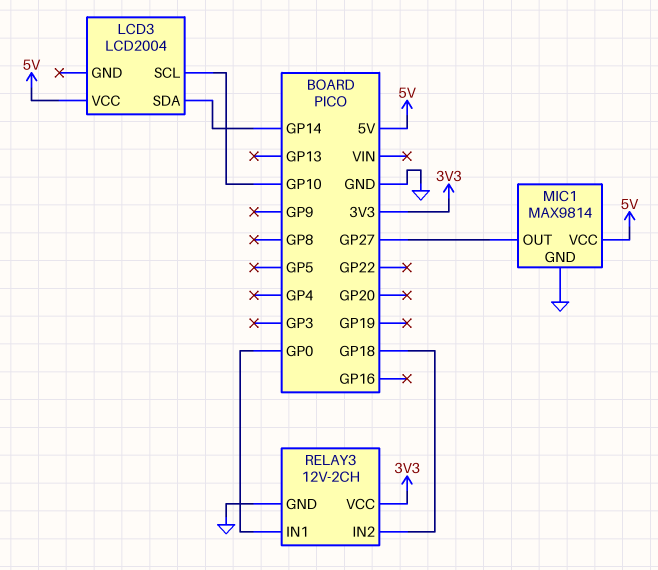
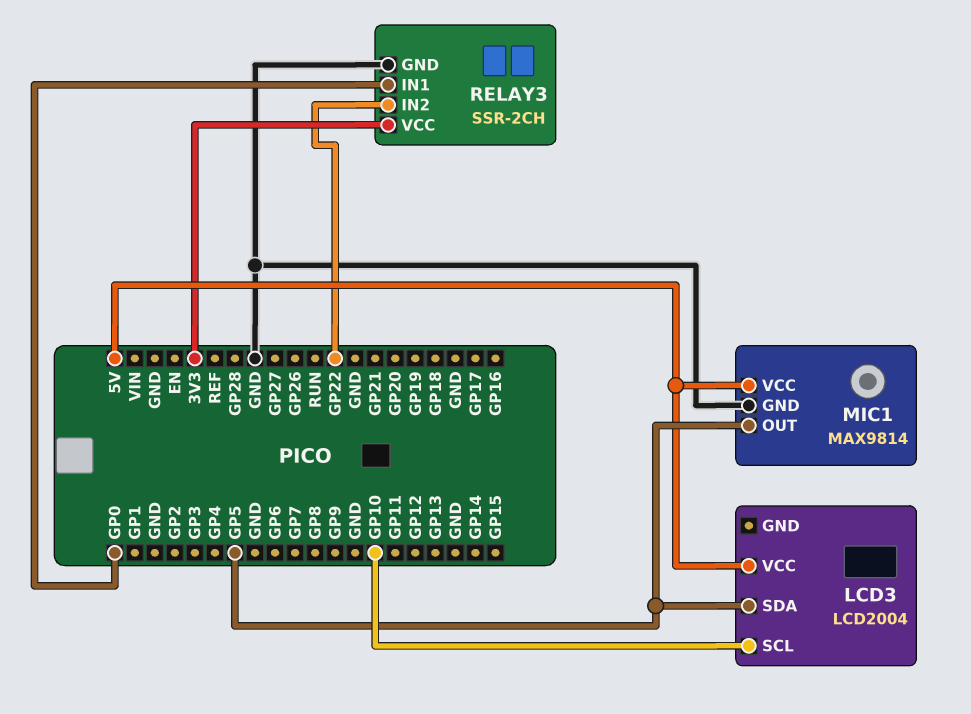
LCD3 pin SDA: GP14 -> GP5
MIC1 pin OUT: GP27 -> GP5
RELAY3: 12V-2CH -> SSR-2CH
RELAY3 pin IN2: GP18 -> GP22

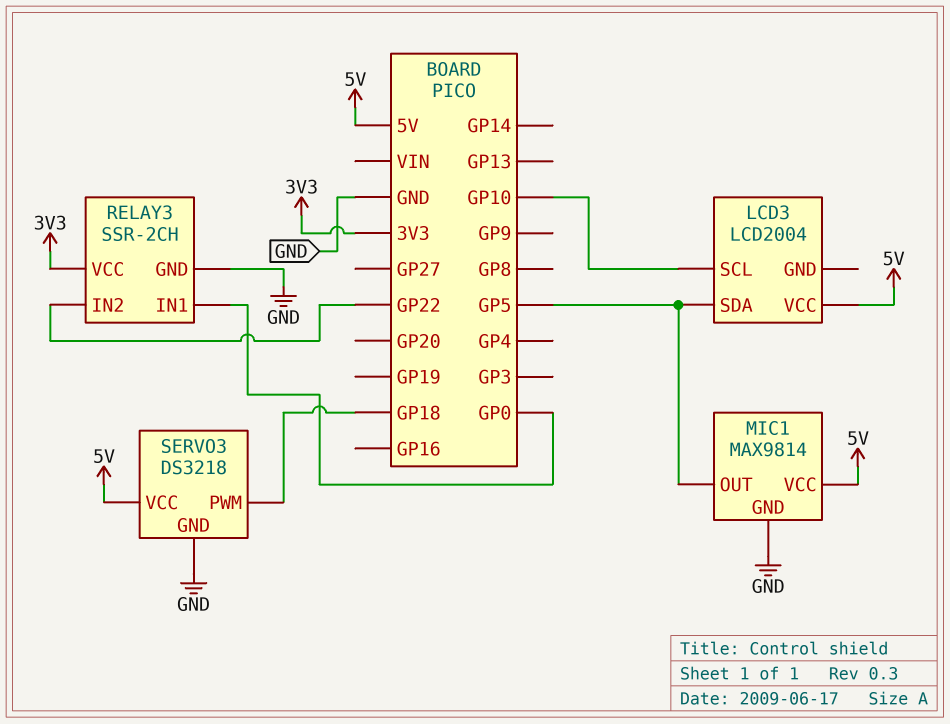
SERVO3: none -> DS3218
SERVO3 pin GND: none -> GND
SERVO3 pin PWM: none -> GP18
SERVO3 pin VCC: none -> 5V

